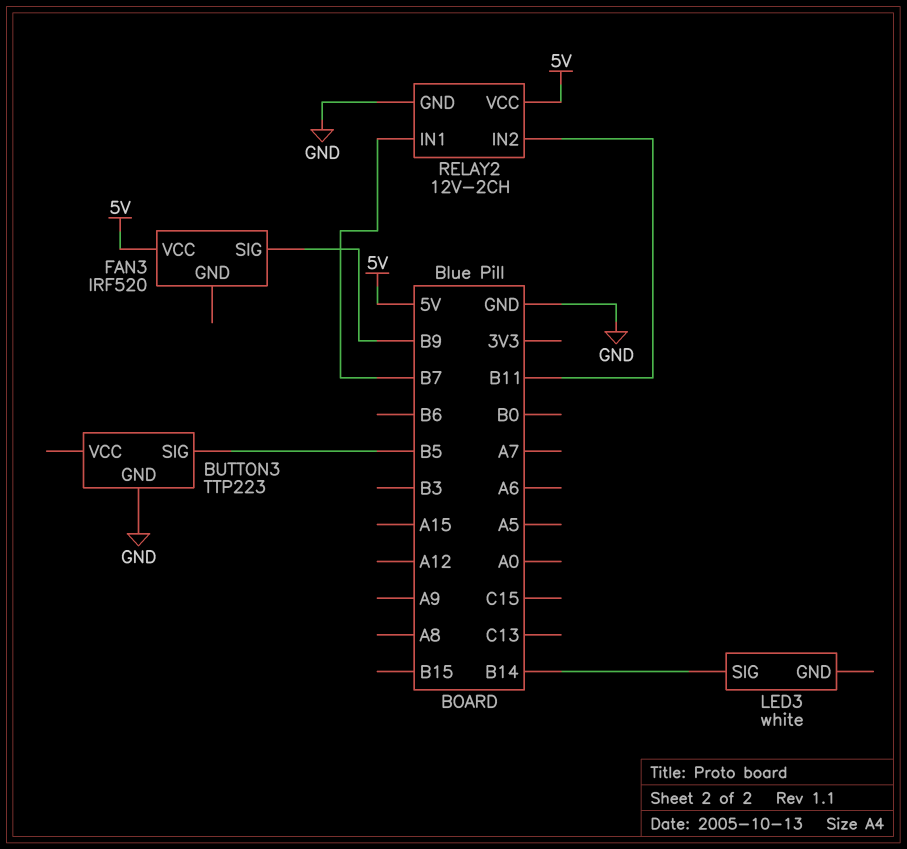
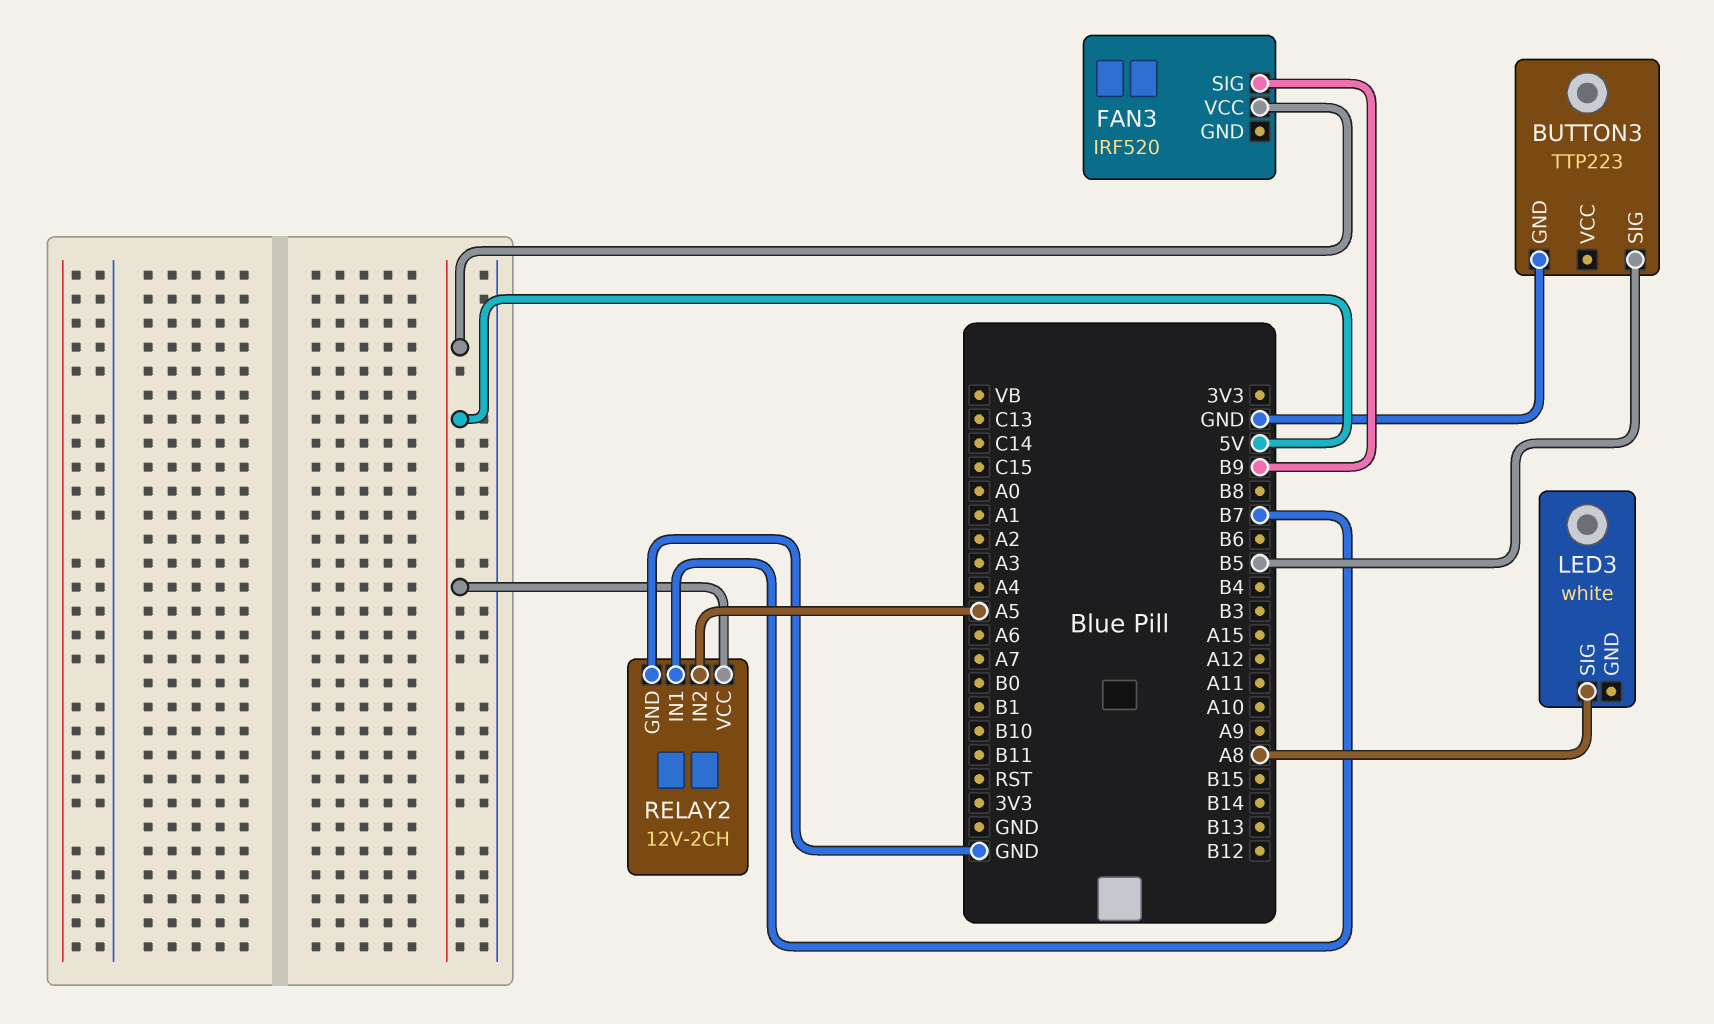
LED3 pin SIG: B14 -> A8
RELAY2 pin IN2: B11 -> A5

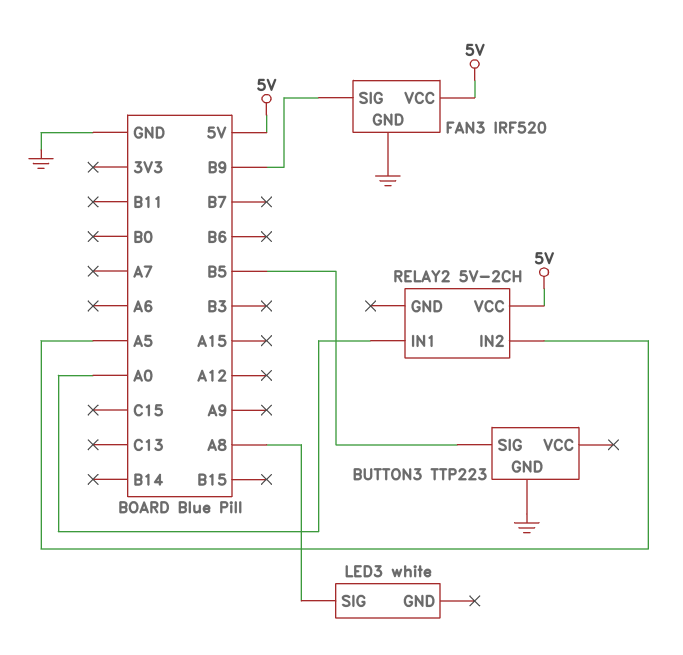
FAN3 pin GND: none -> GND
RELAY2: 12V-2CH -> 5V-2CH
RELAY2 pin GND: GND -> none
RELAY2 pin IN1: B7 -> A0

